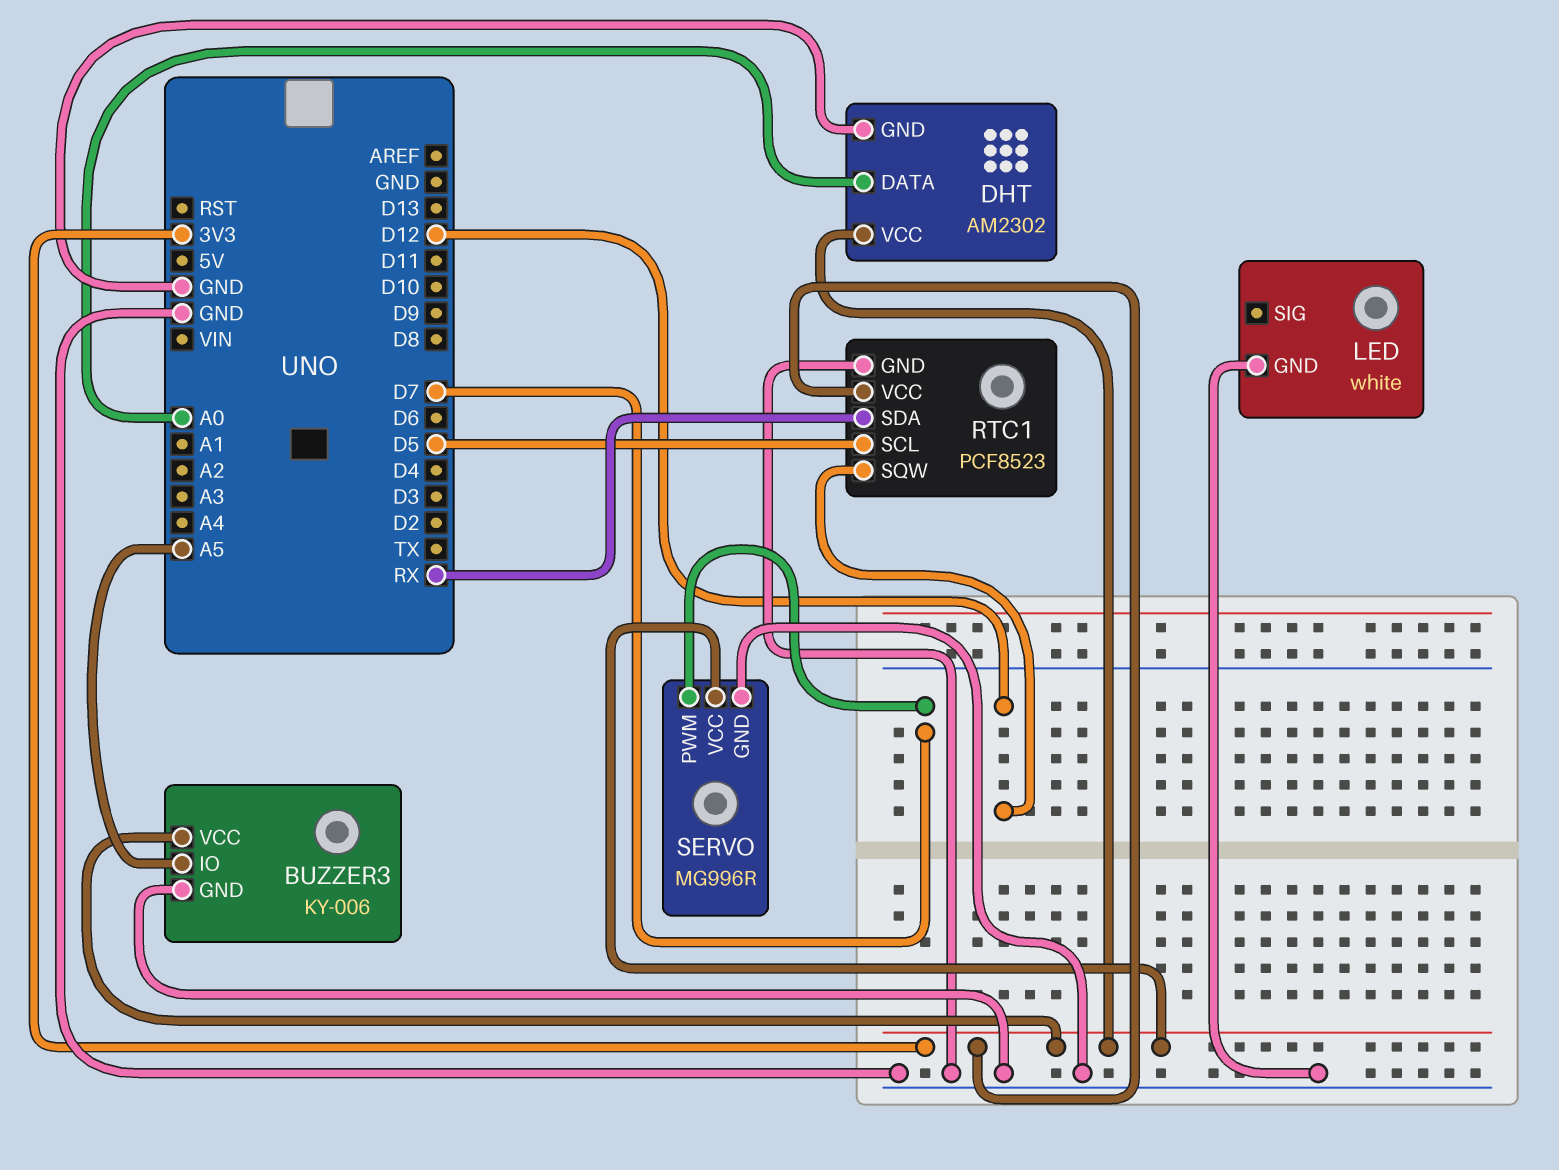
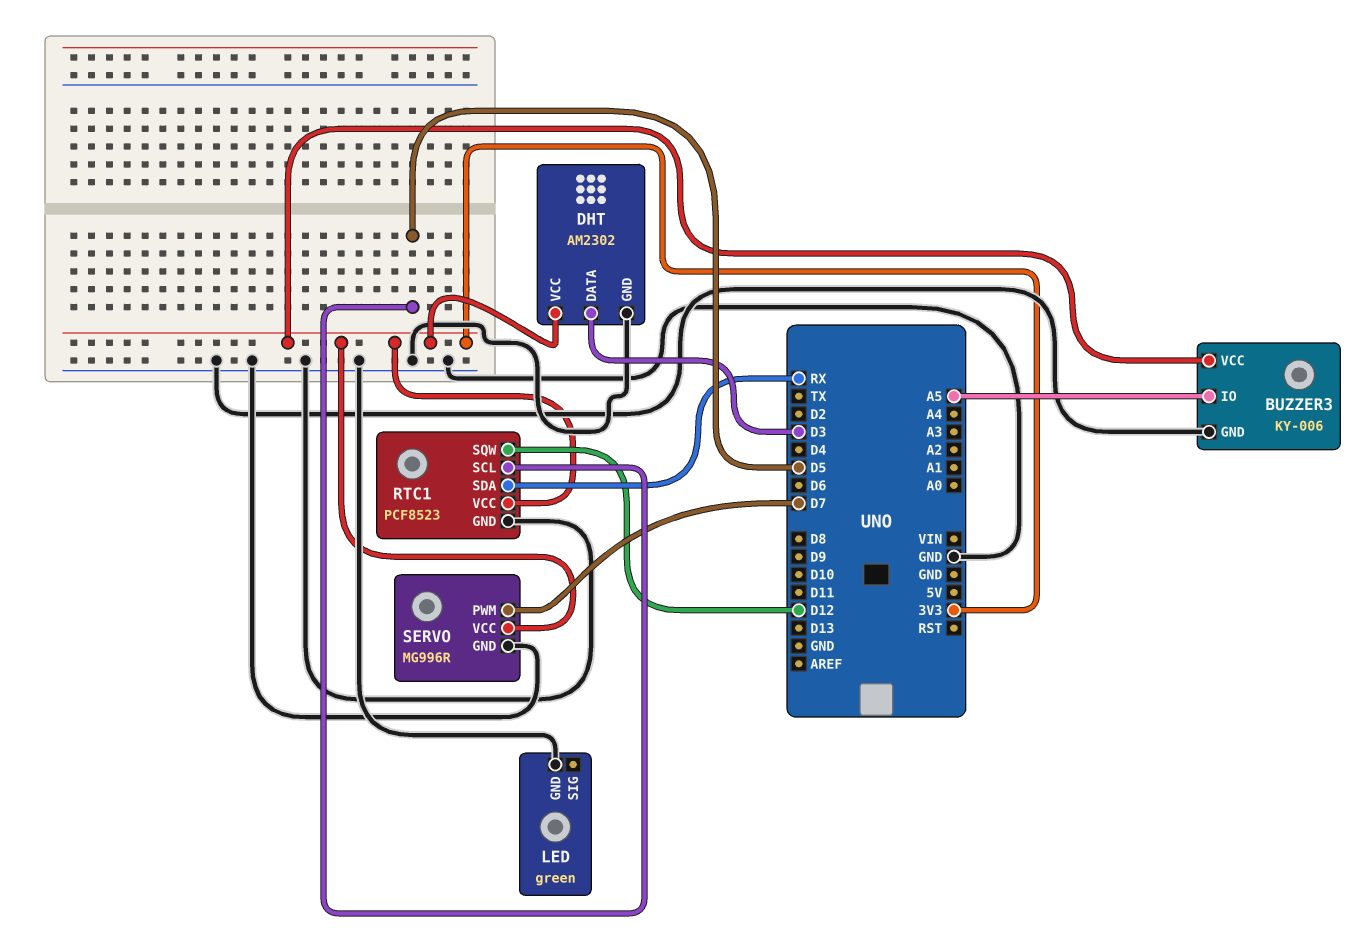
DHT pin DATA: A0 -> D3
LED: white -> green

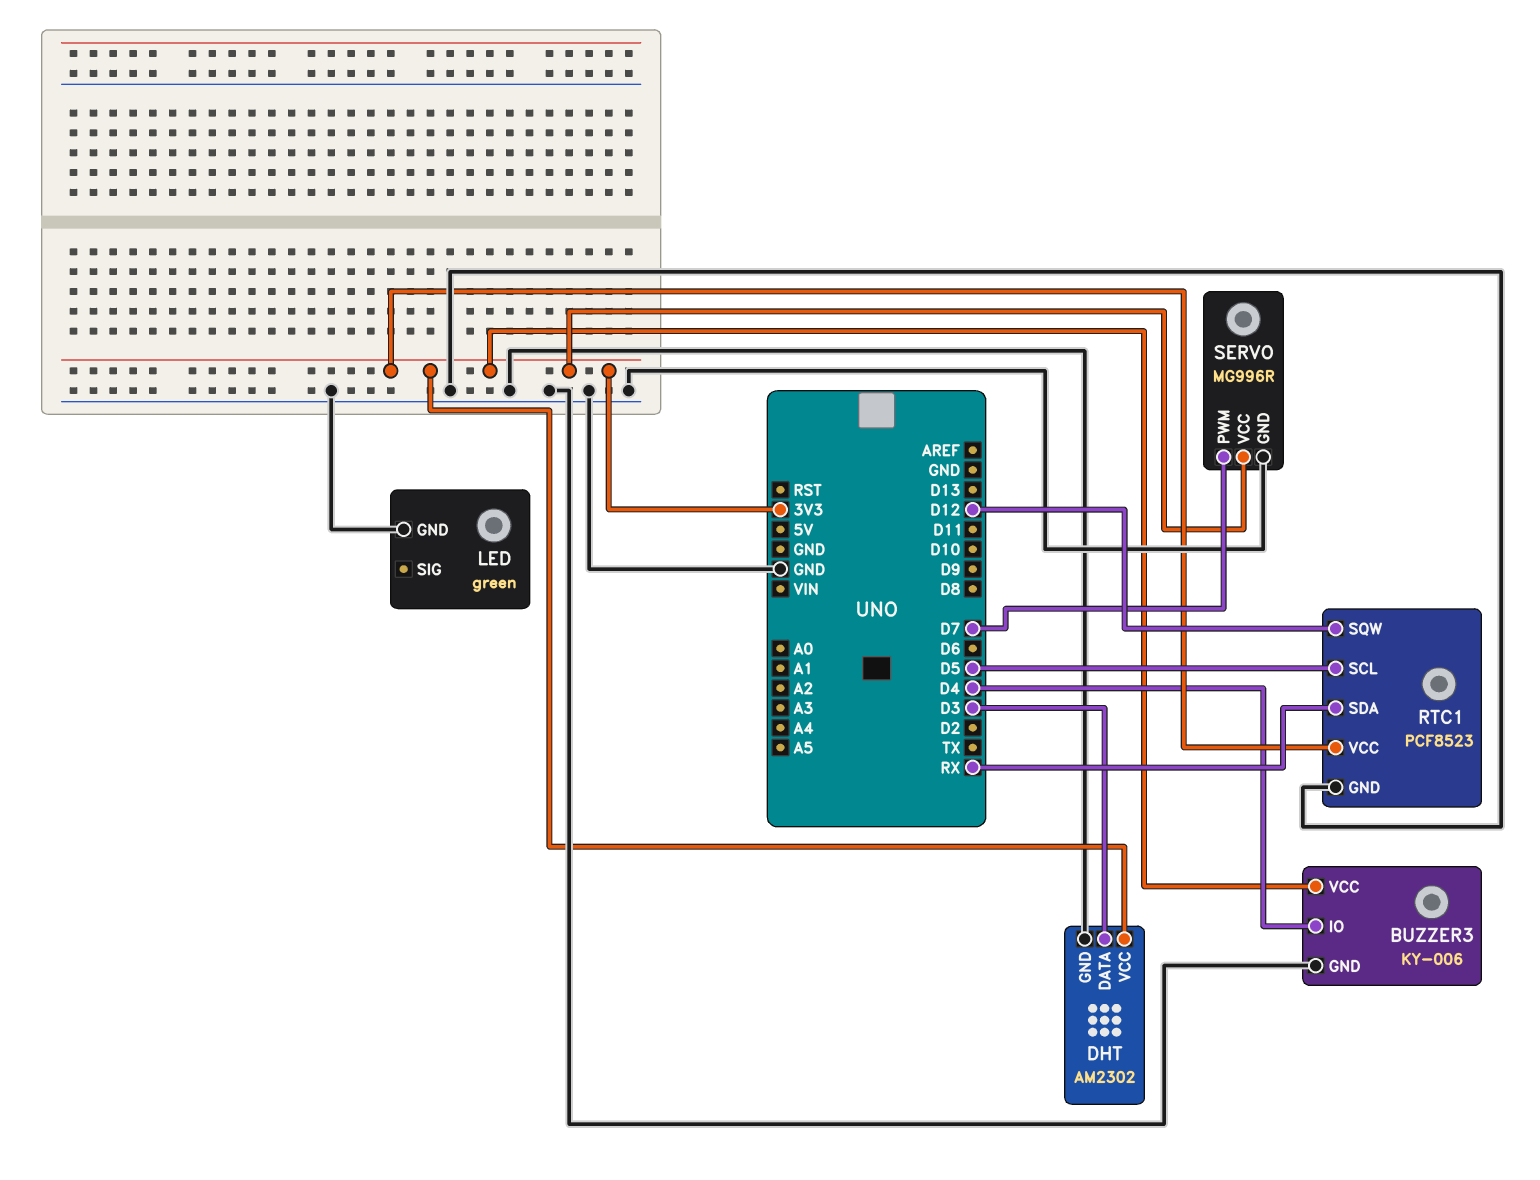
BUZZER3 pin IO: A5 -> D4

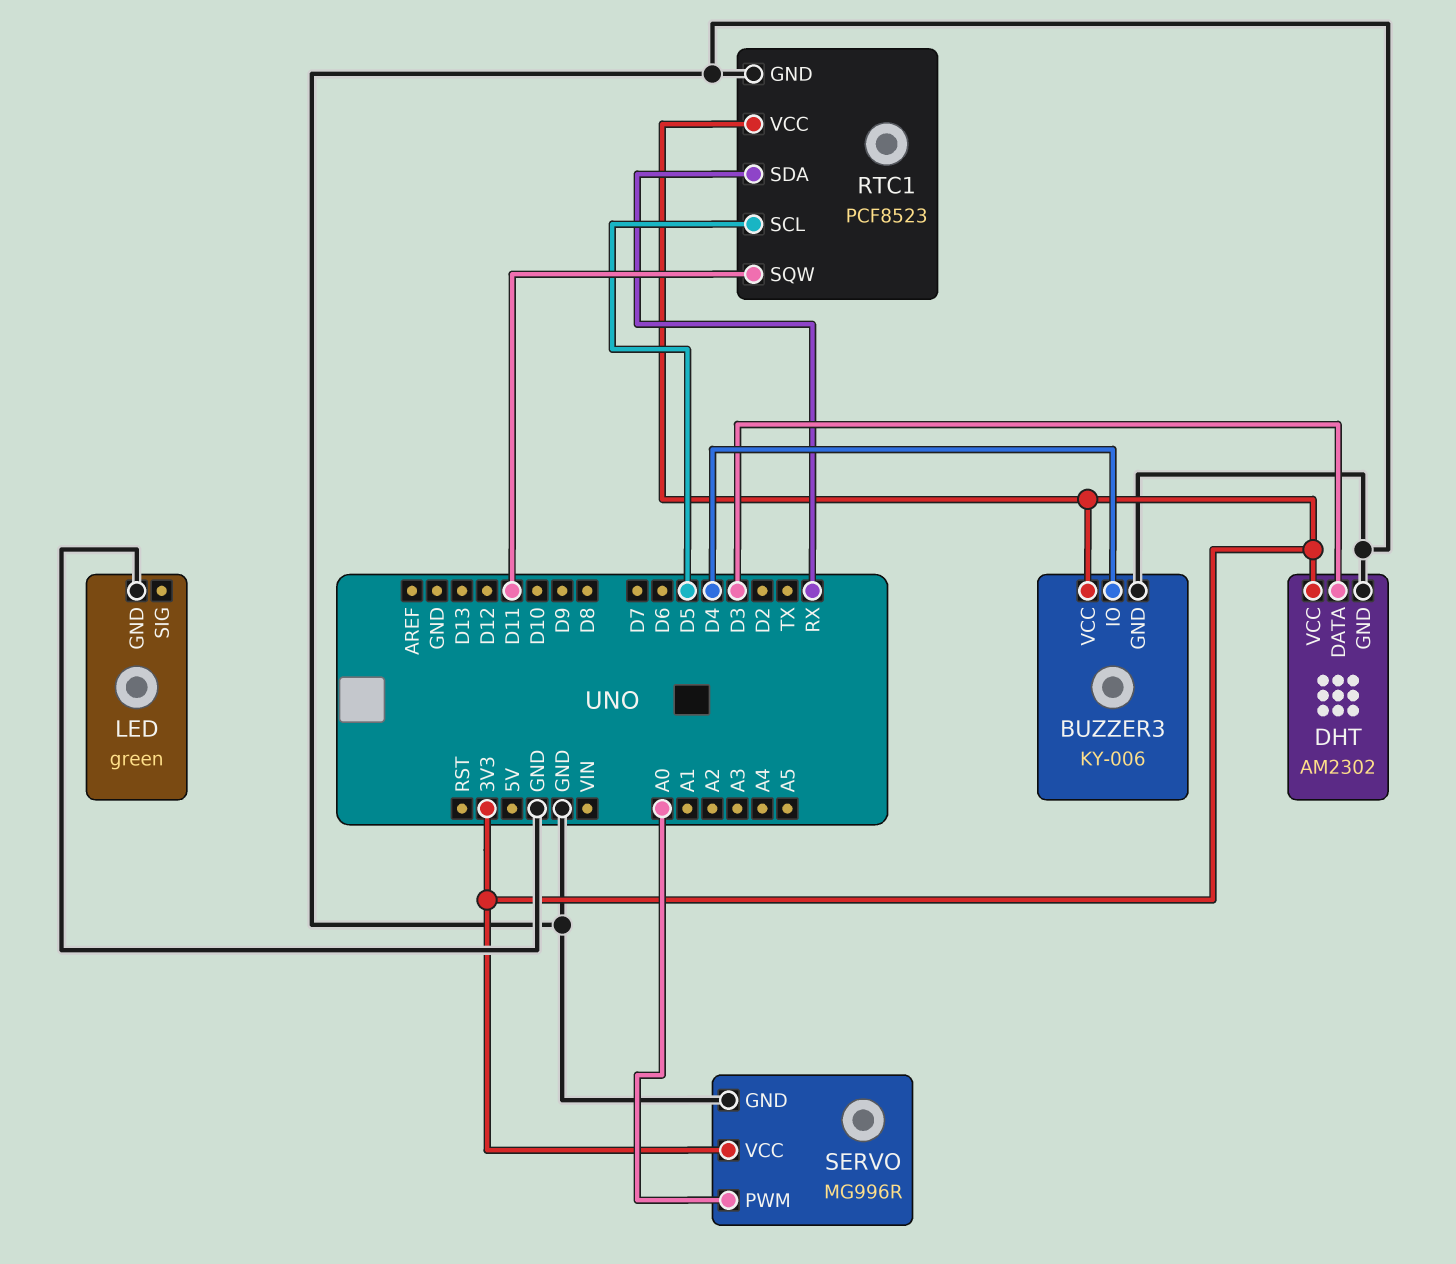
RTC1 pin SQW: D12 -> D11
SERVO pin PWM: D7 -> A0

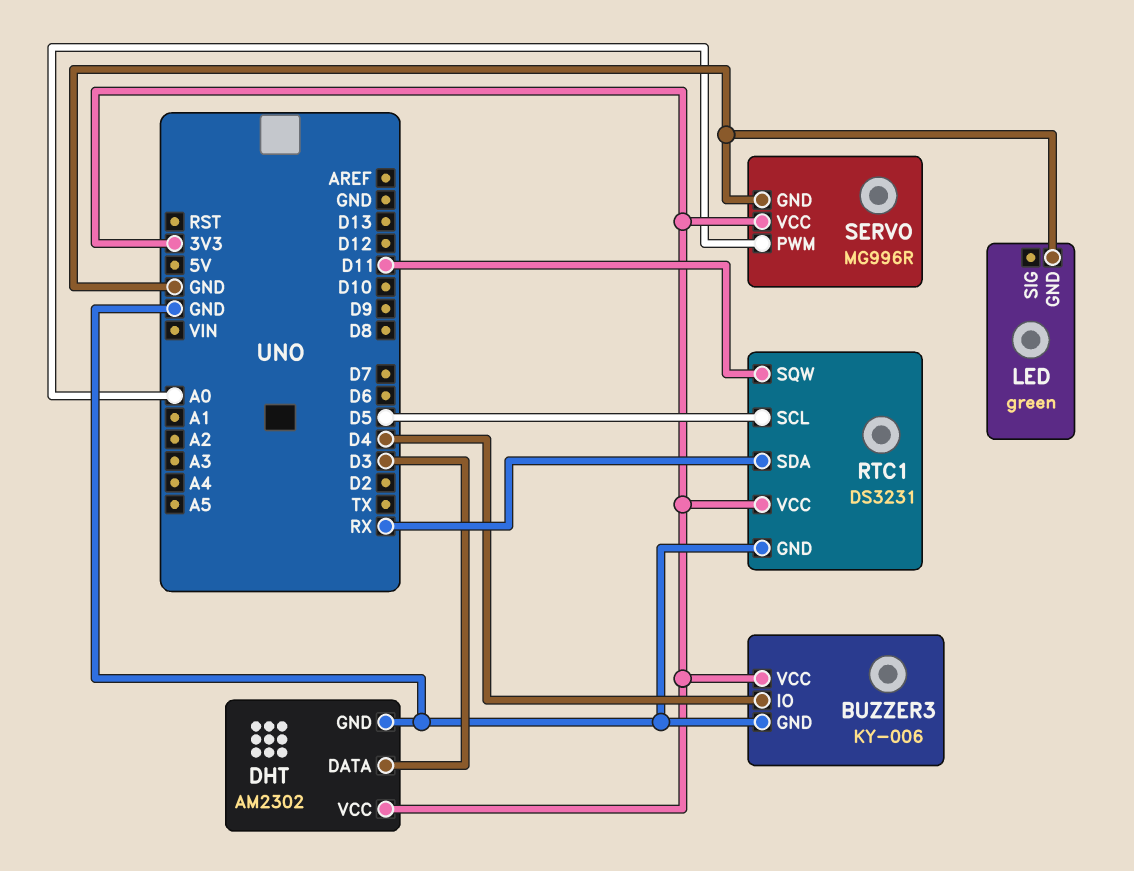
RTC1: PCF8523 -> DS3231

